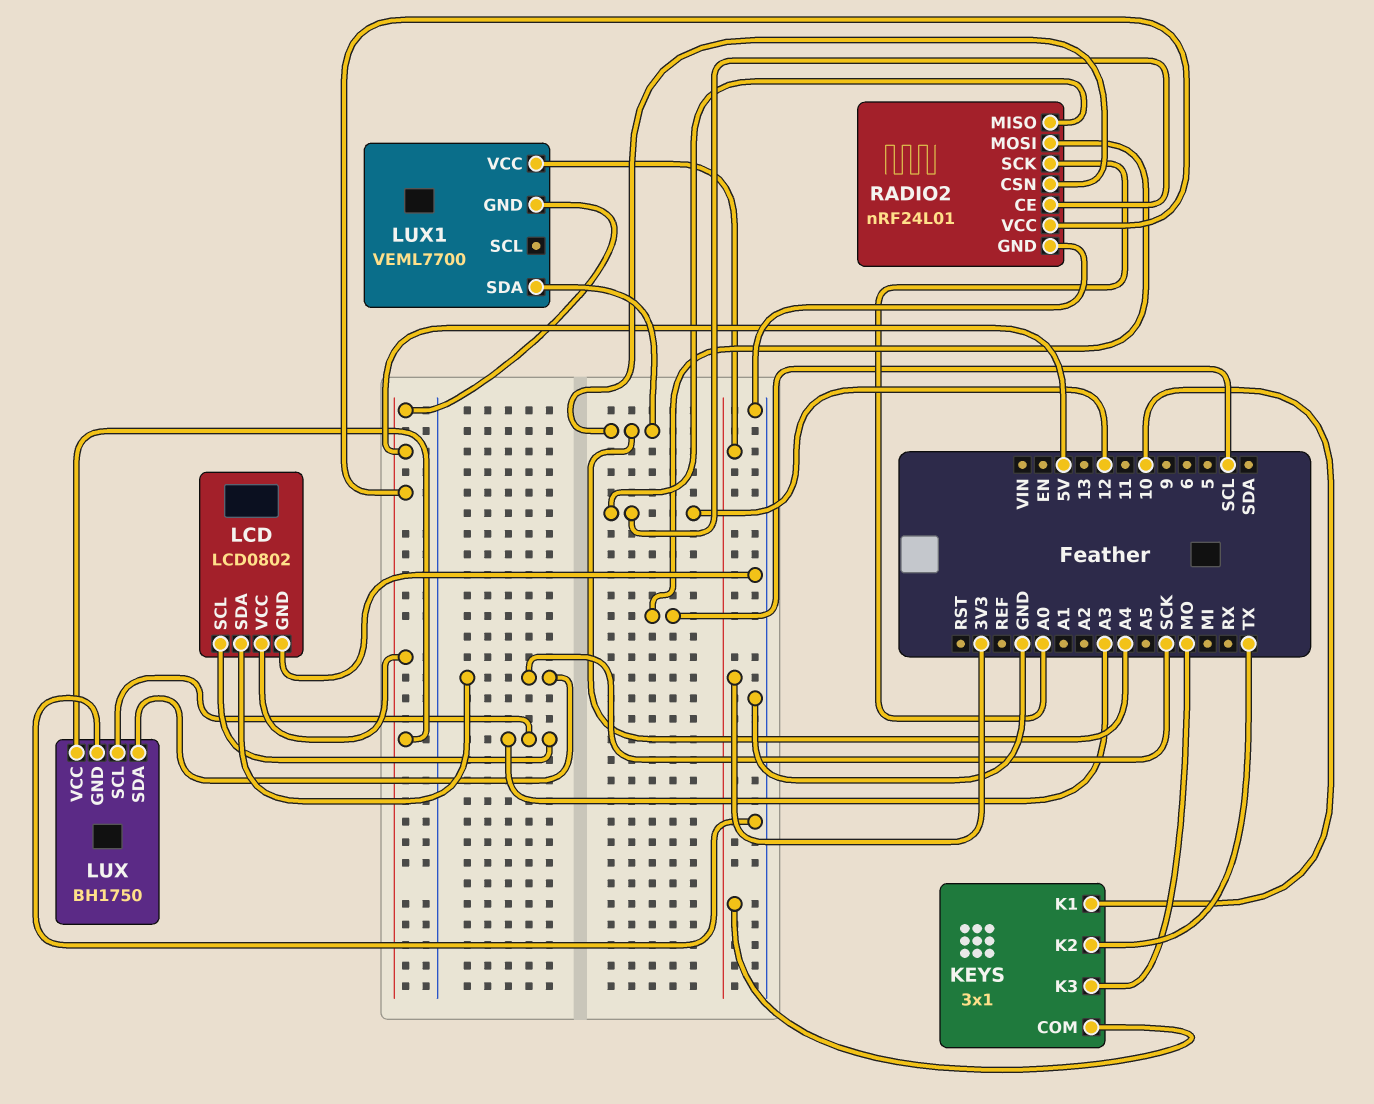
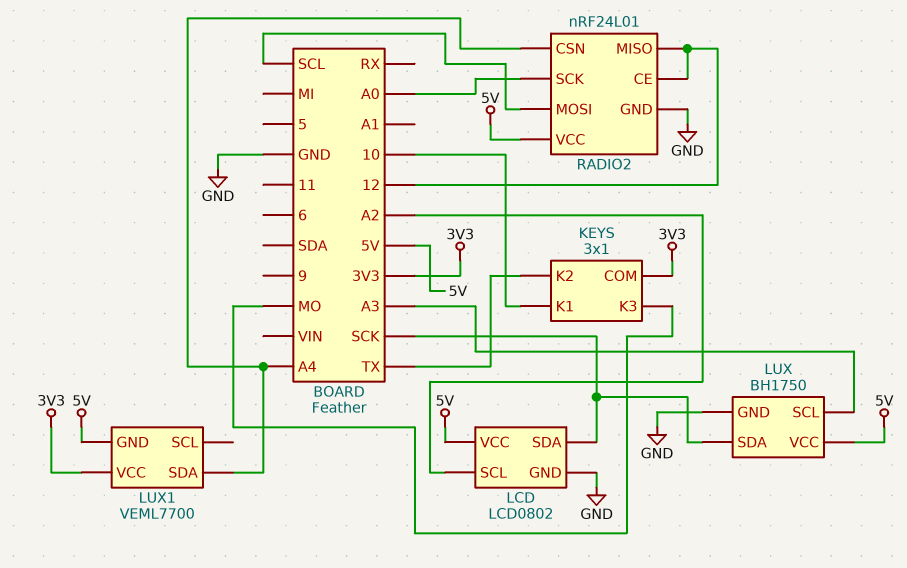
LCD pin SCL: A3 -> A2

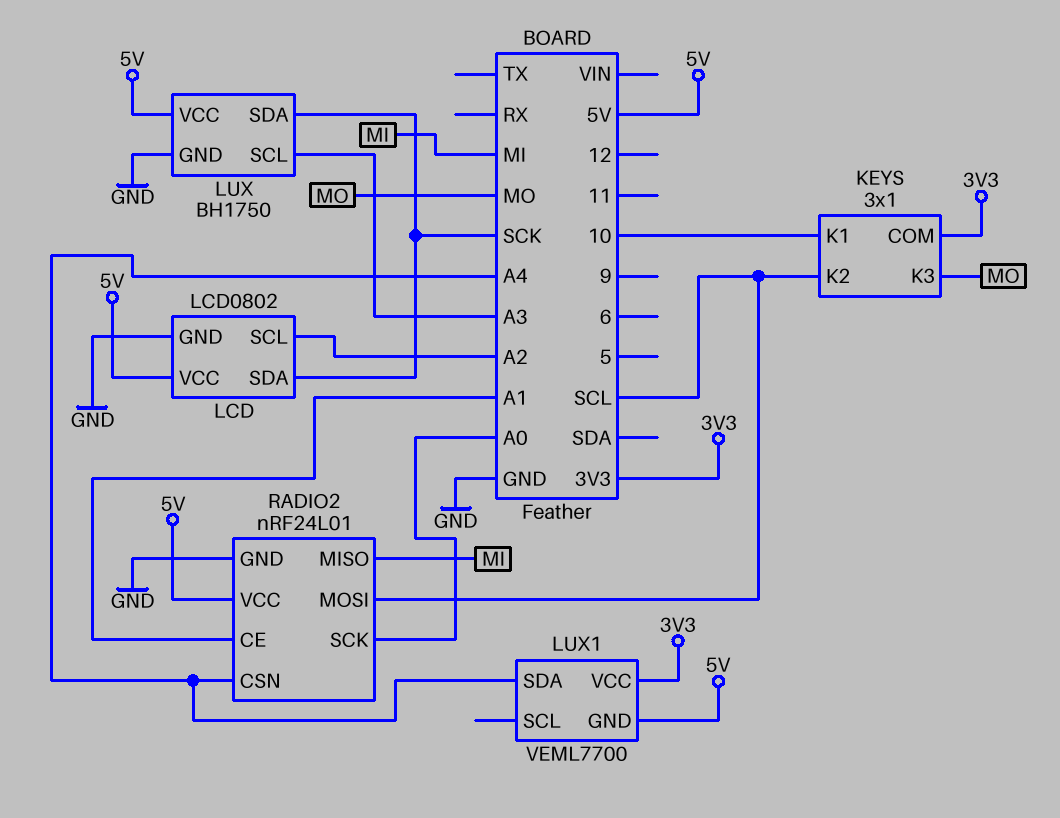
KEYS pin K2: TX -> SCL
RADIO2 pin CE: 12 -> A1
RADIO2 pin MISO: 12 -> MI

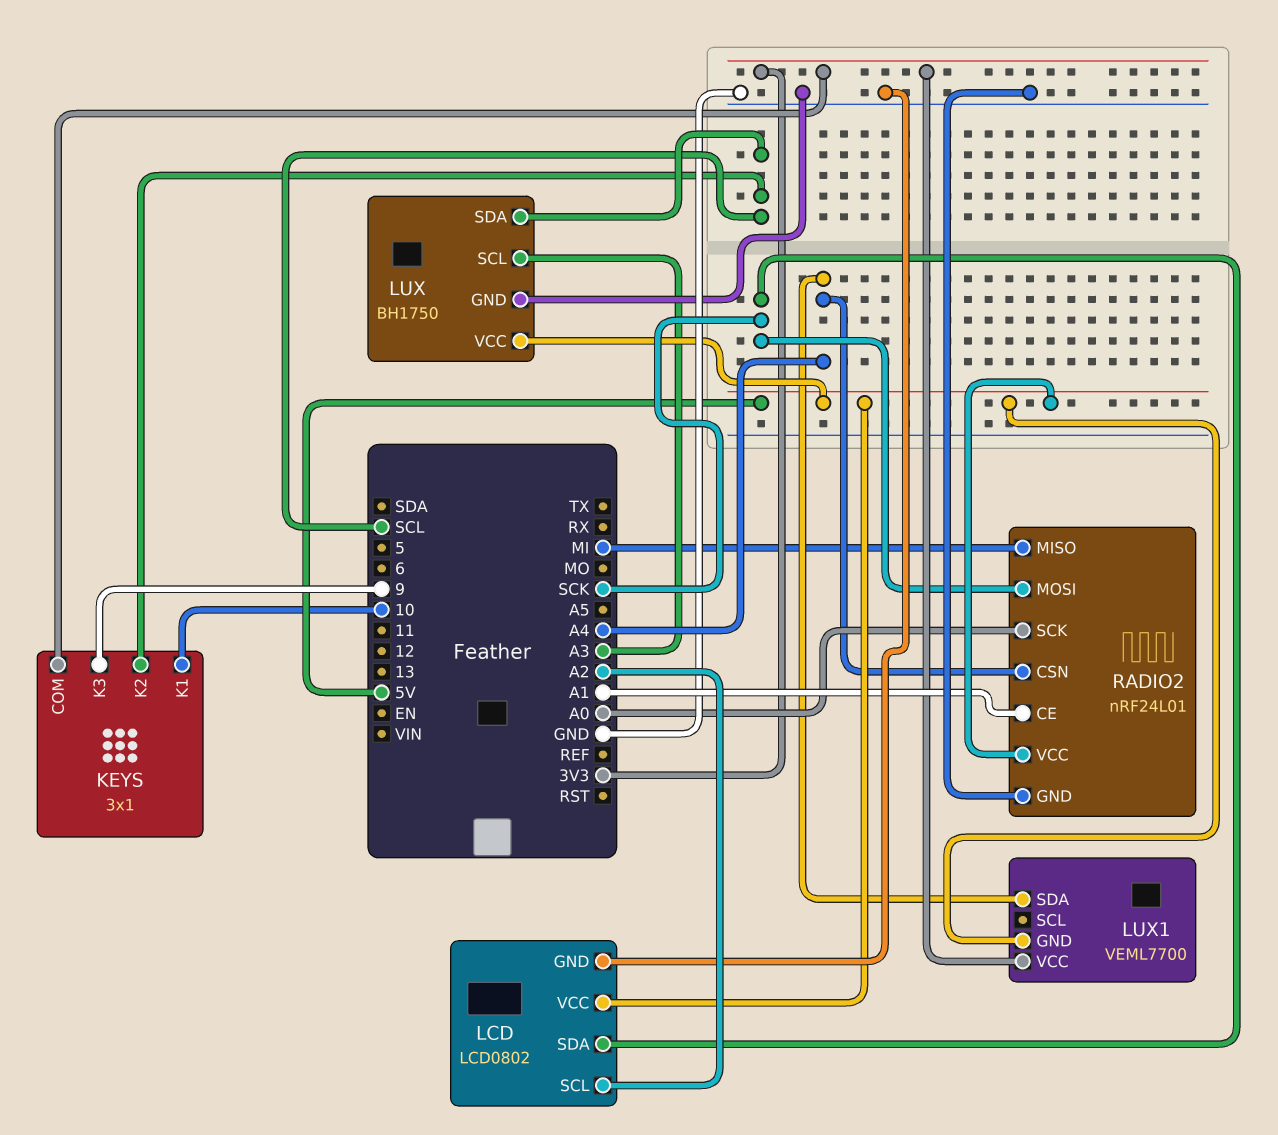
KEYS pin K3: MO -> 9
LUX pin SDA: SCK -> SCL
RADIO2 pin MOSI: SCL -> SCK

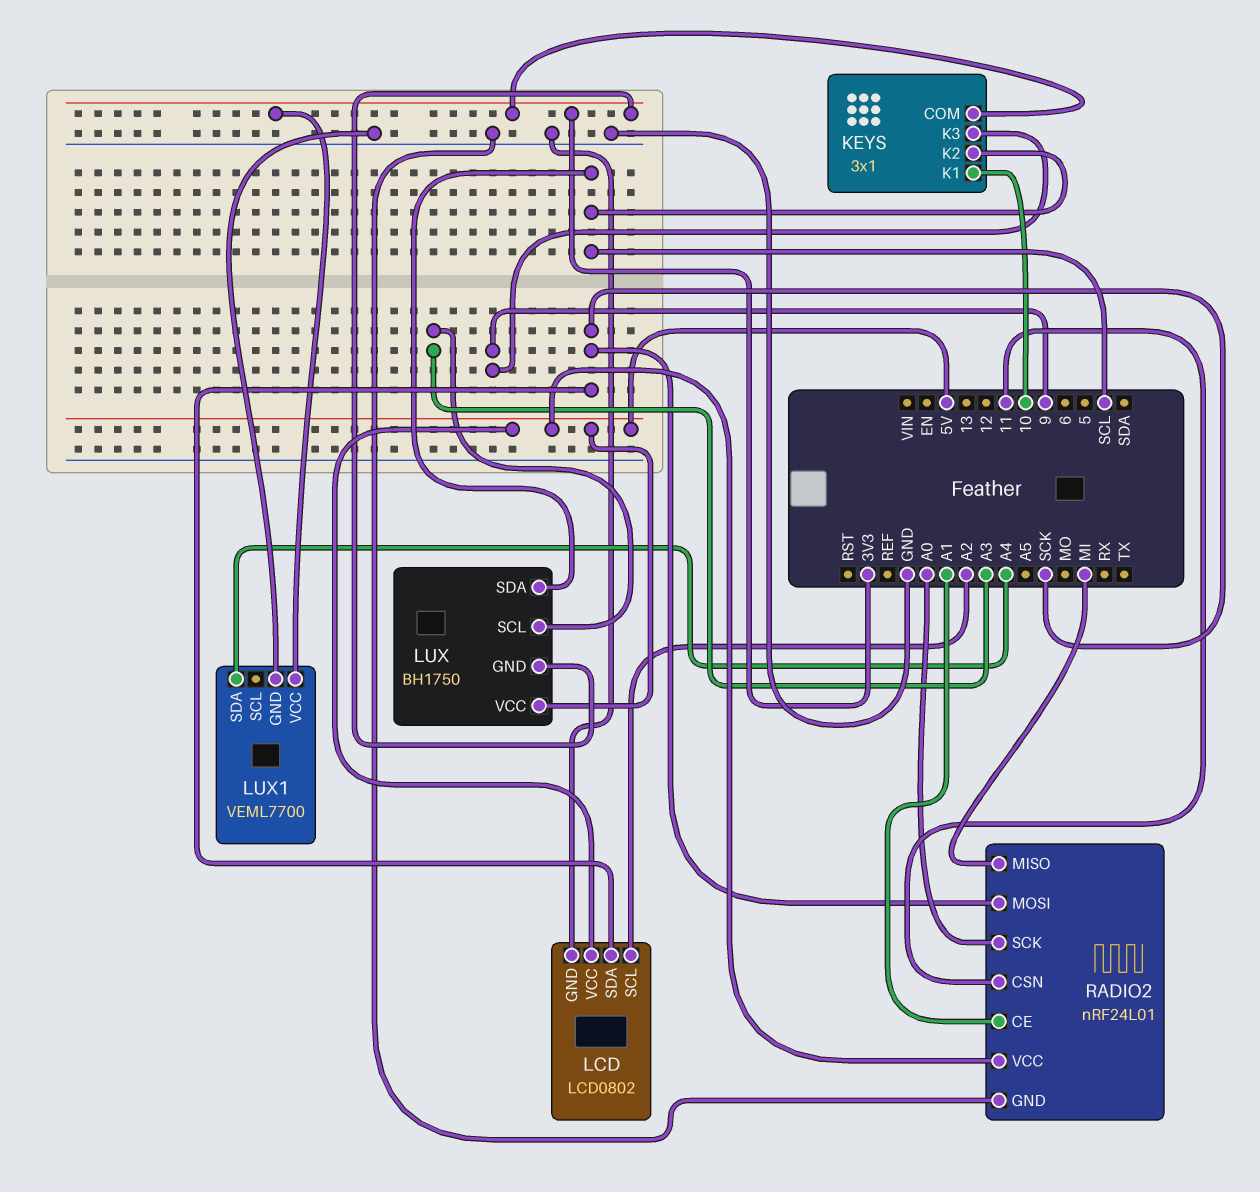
LUX pin GND: GND -> 3V3
LUX1 pin GND: 5V -> GND
RADIO2 pin CSN: A4 -> 11

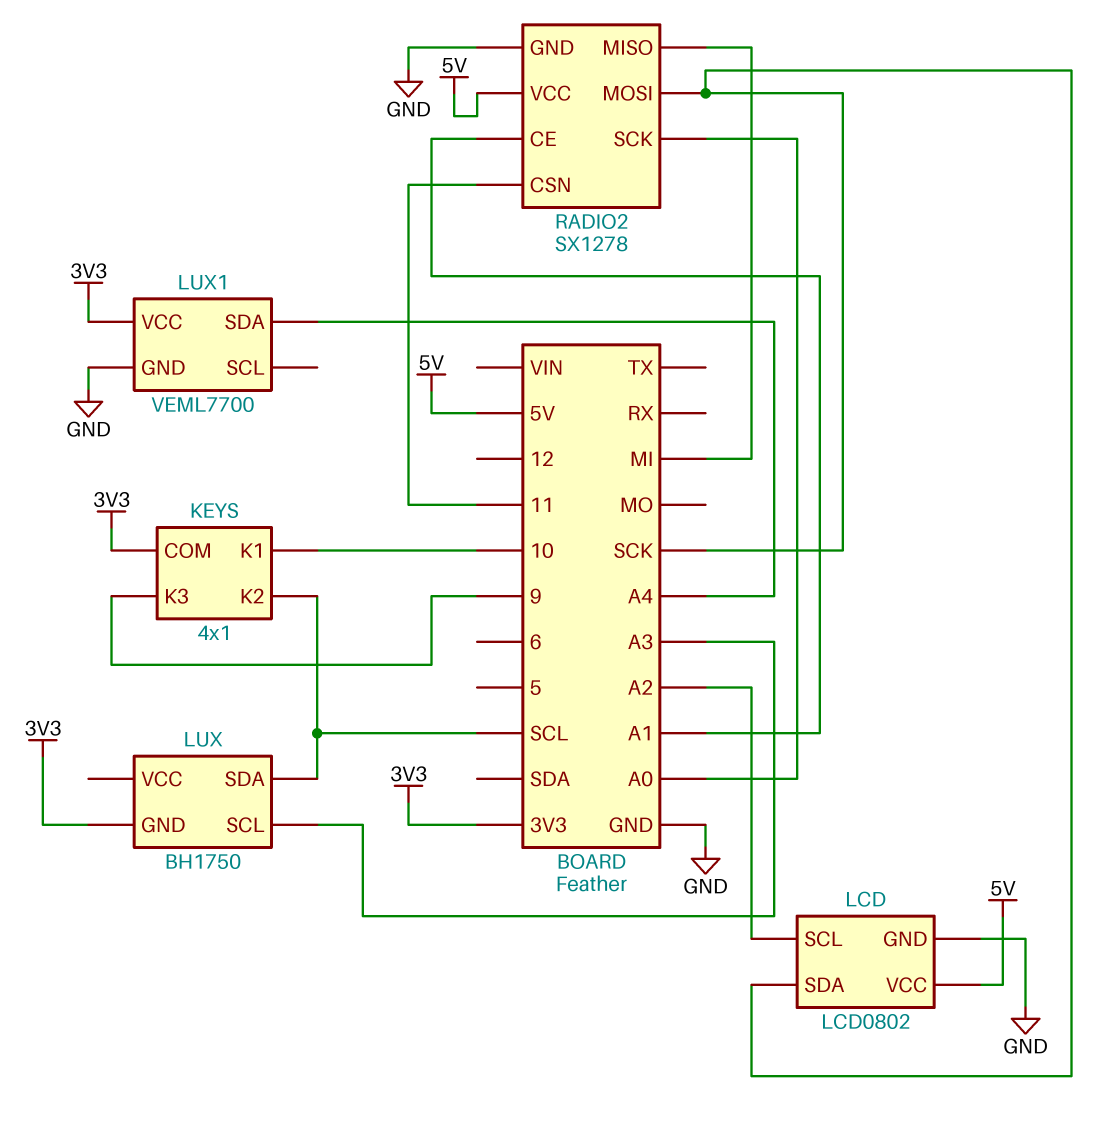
KEYS: 3x1 -> 4x1
LUX pin VCC: 5V -> none
RADIO2: nRF24L01 -> SX1278

